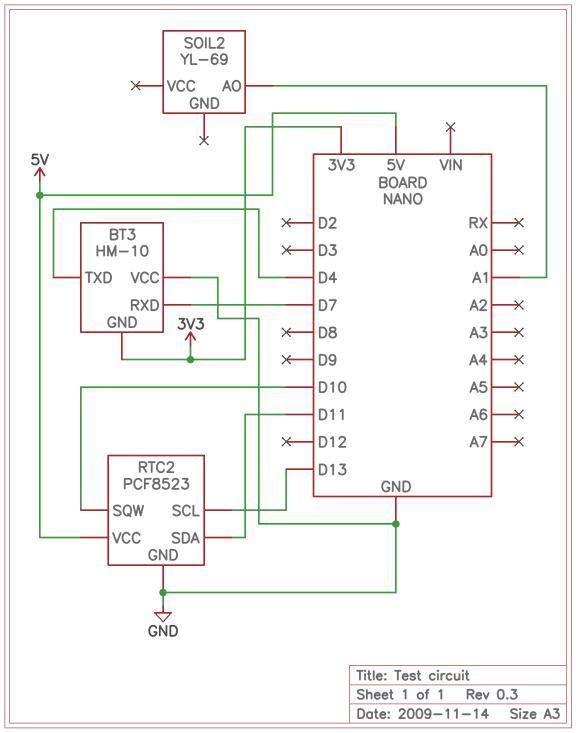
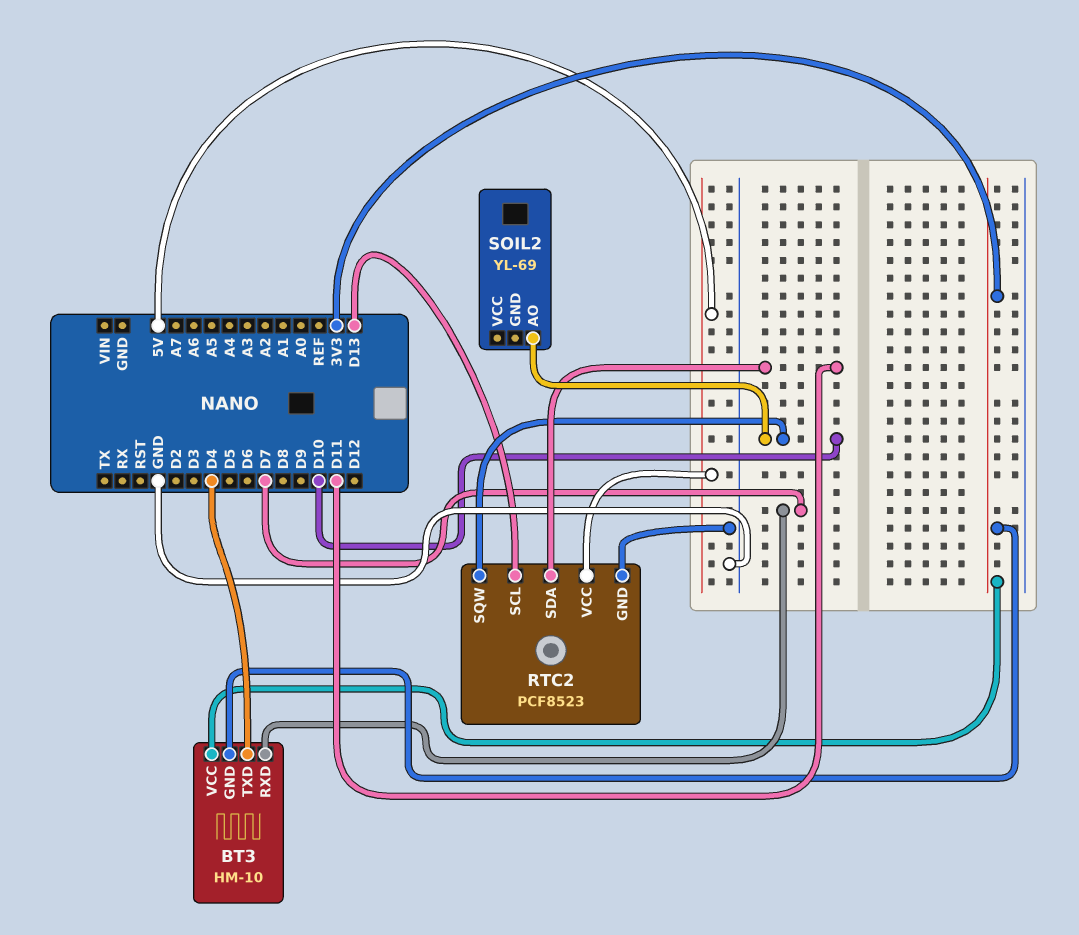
BT3 pin VCC: GND -> 3V3
SOIL2 pin AO: A1 -> D10

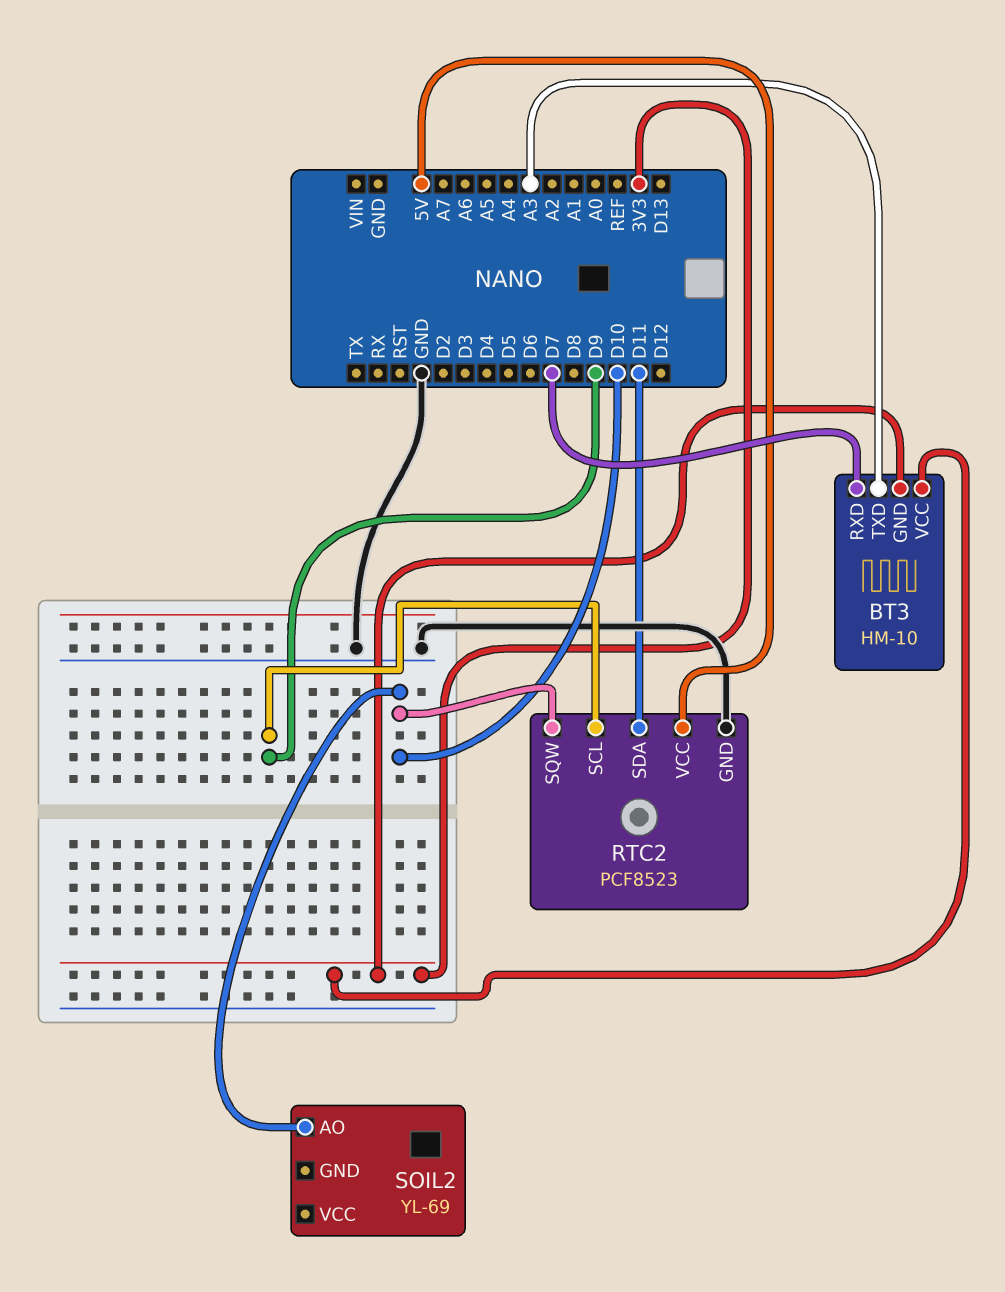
BT3 pin TXD: D4 -> A3
RTC2 pin SCL: D13 -> D9

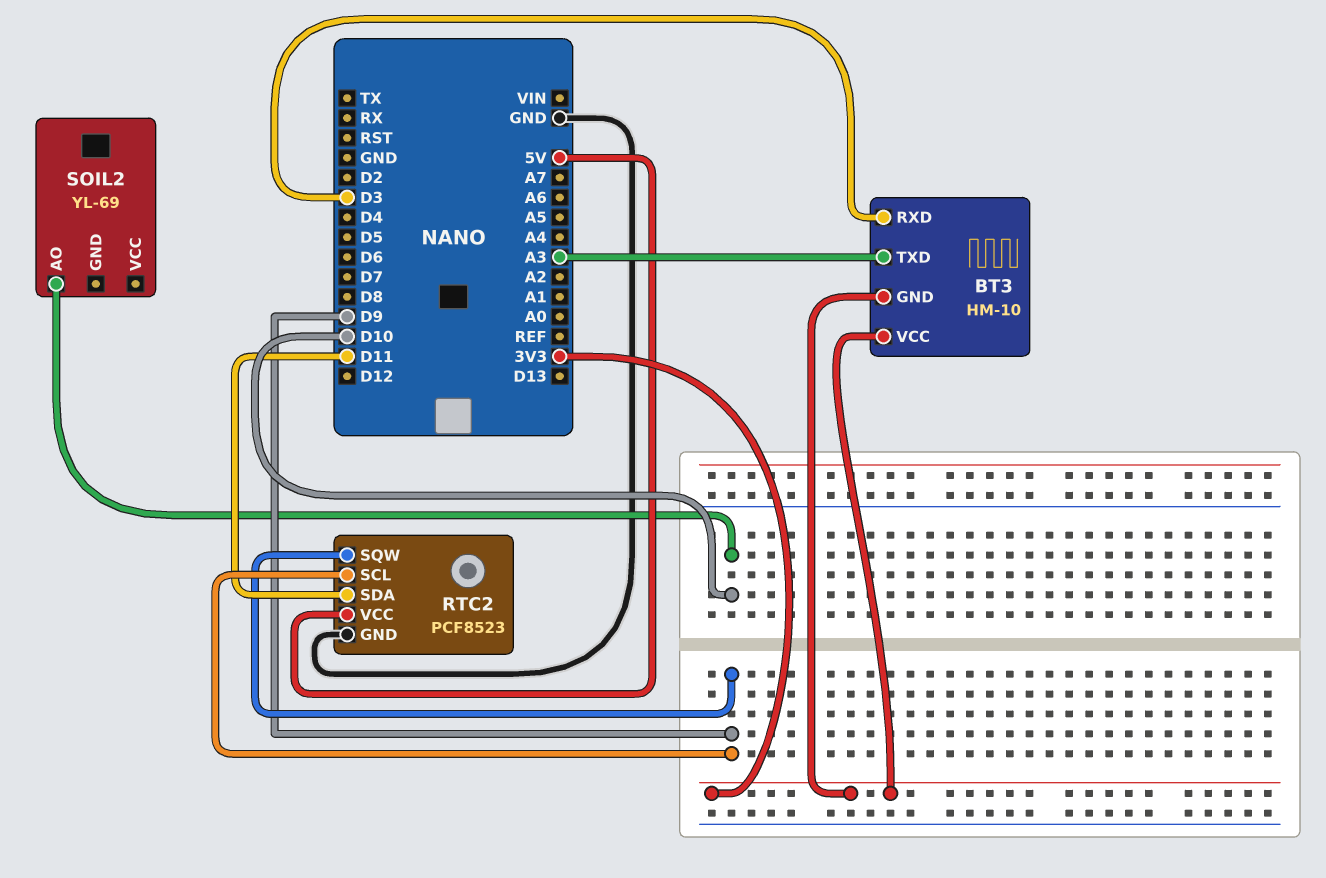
BT3 pin RXD: D7 -> D3
RTC2 pin SQW: D10 -> D9

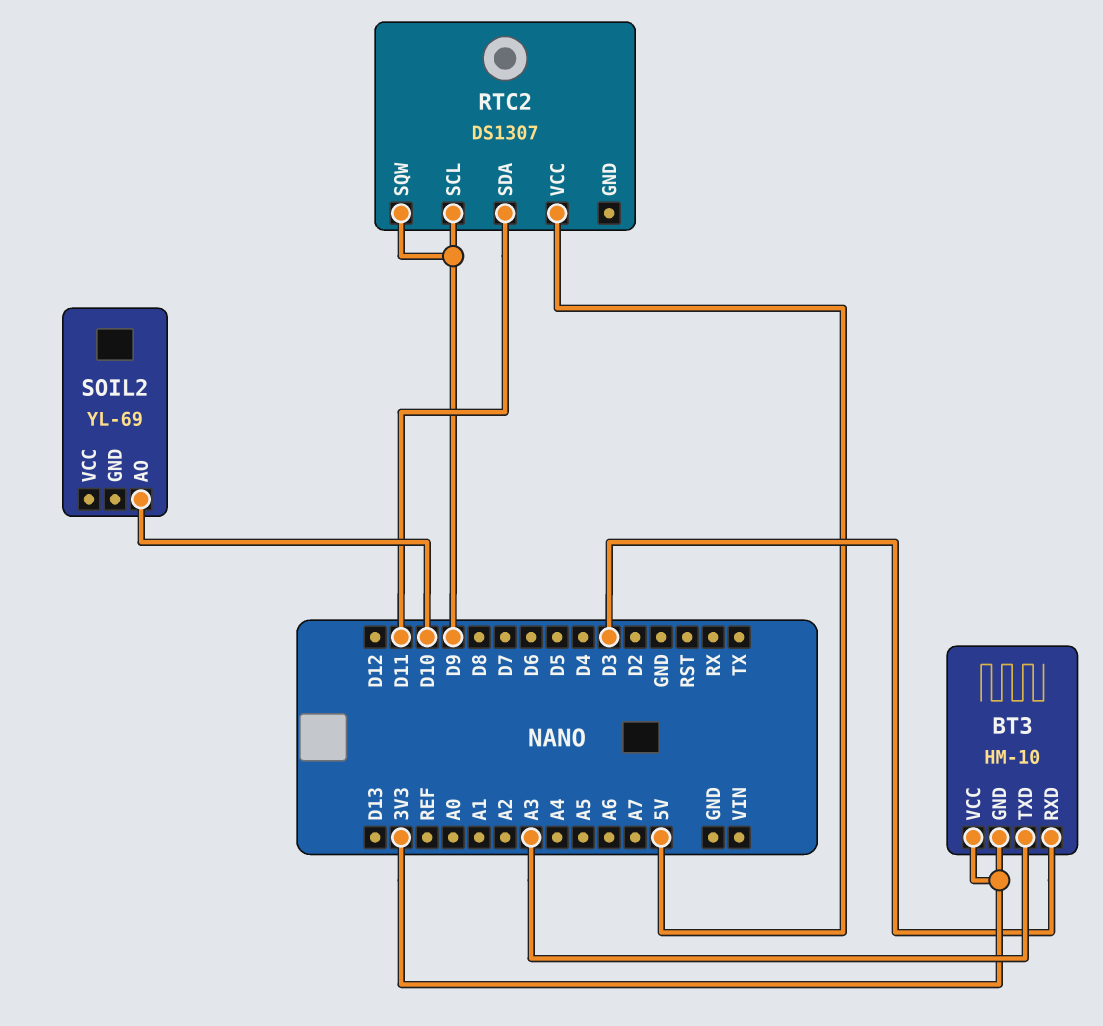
RTC2: PCF8523 -> DS1307
RTC2 pin GND: GND -> none

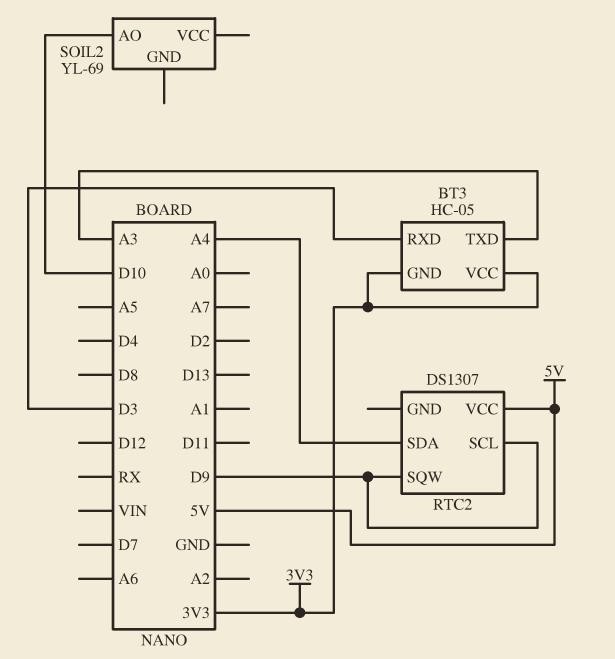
BT3: HM-10 -> HC-05
RTC2 pin SDA: D11 -> A4

